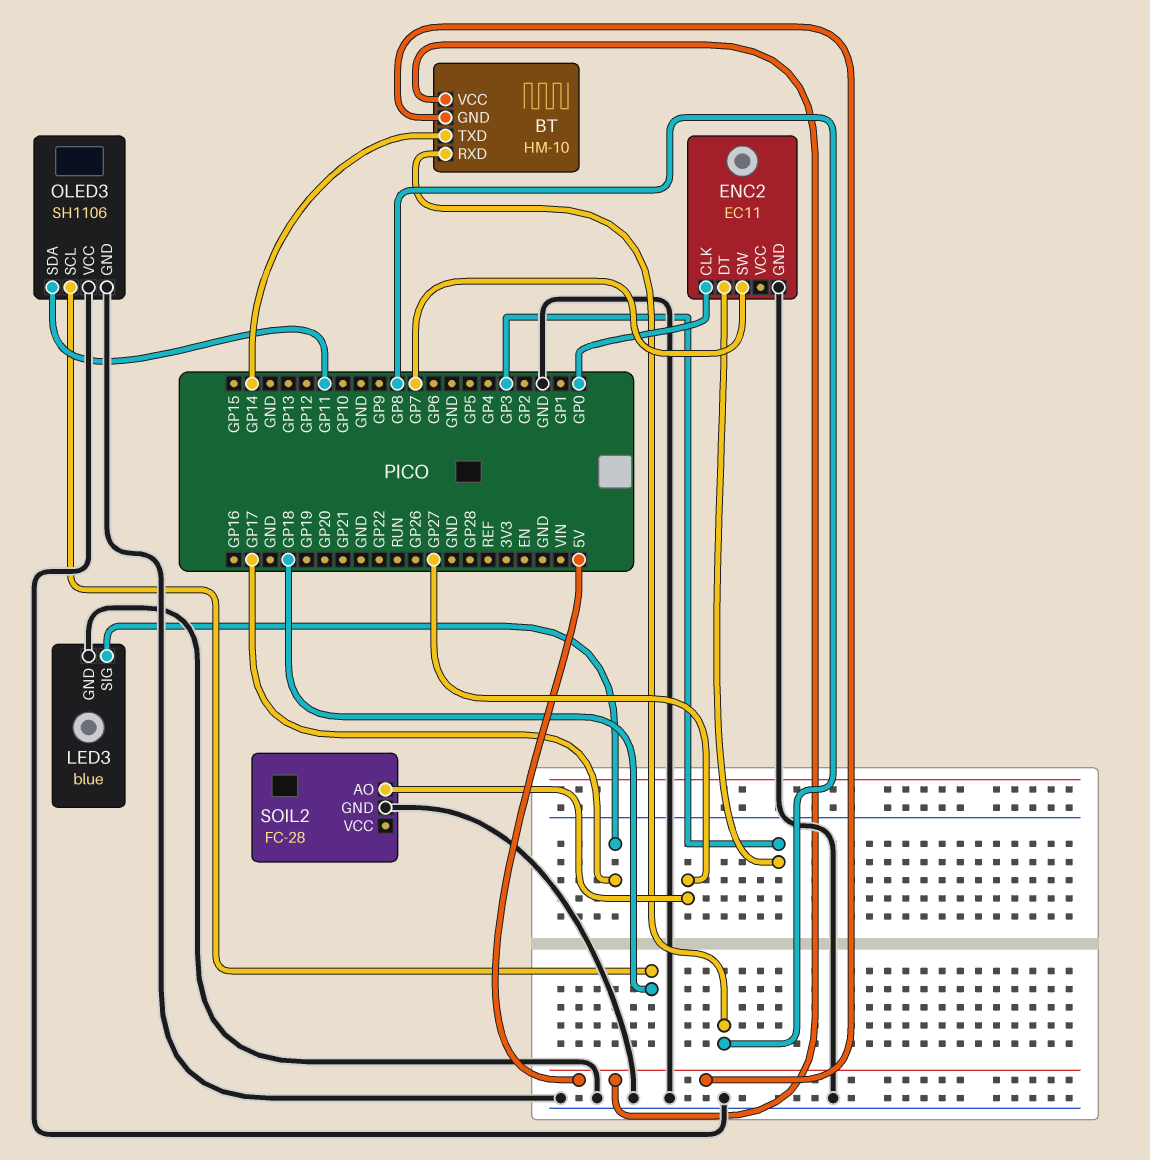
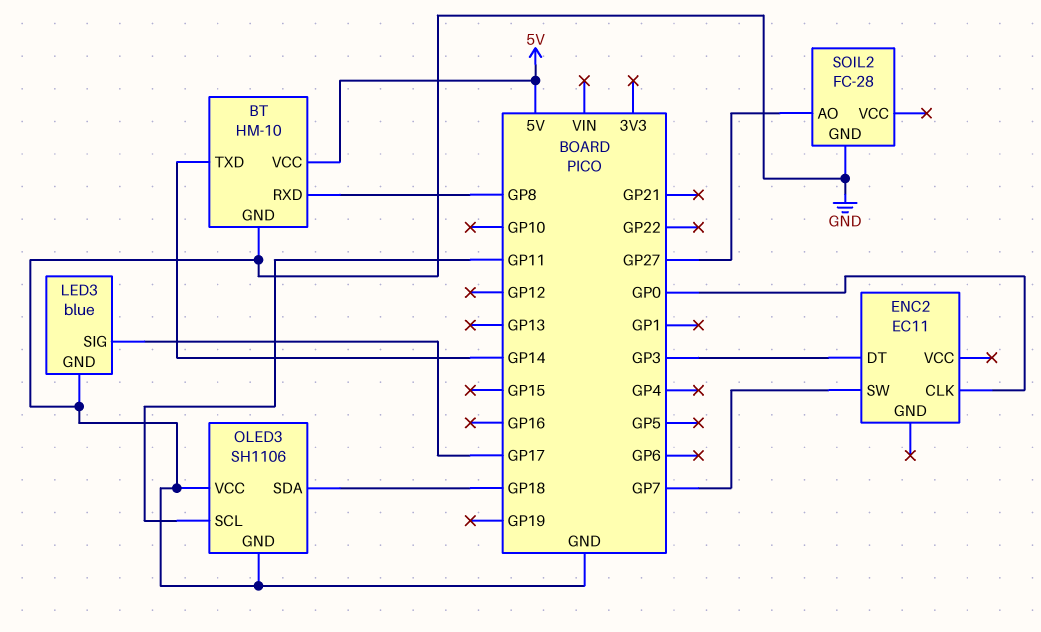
BT pin GND: 5V -> GND
ENC2 pin GND: GND -> none
OLED3 pin SCL: GP18 -> GP11
OLED3 pin SDA: GP11 -> GP18

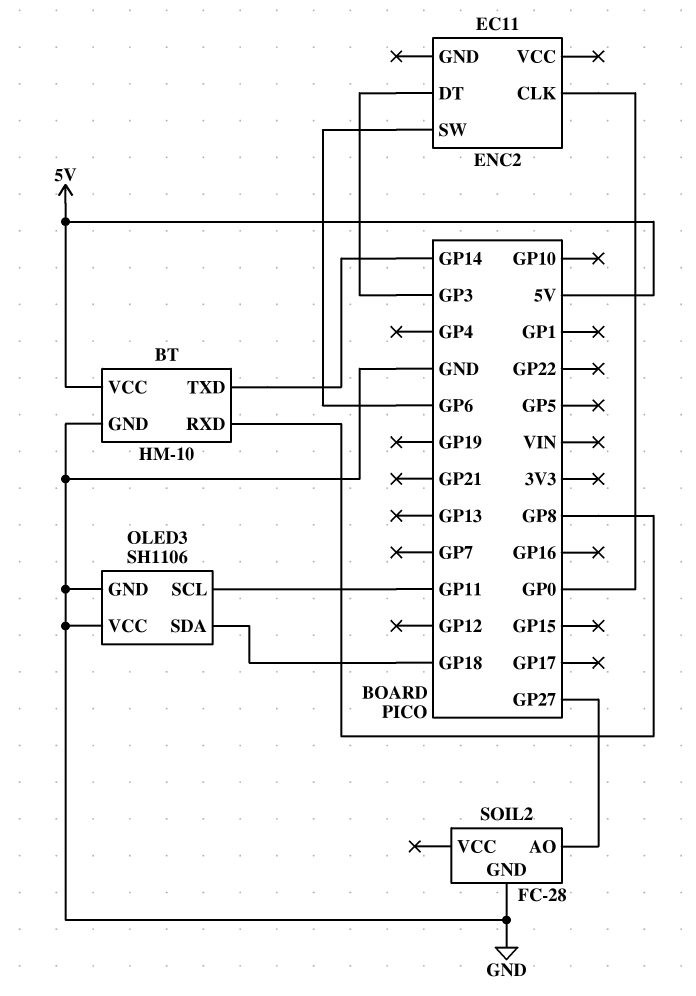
ENC2 pin SW: GP7 -> GP6
LED3: blue -> none
LED3 pin GND: GND -> none
LED3 pin SIG: GP17 -> none

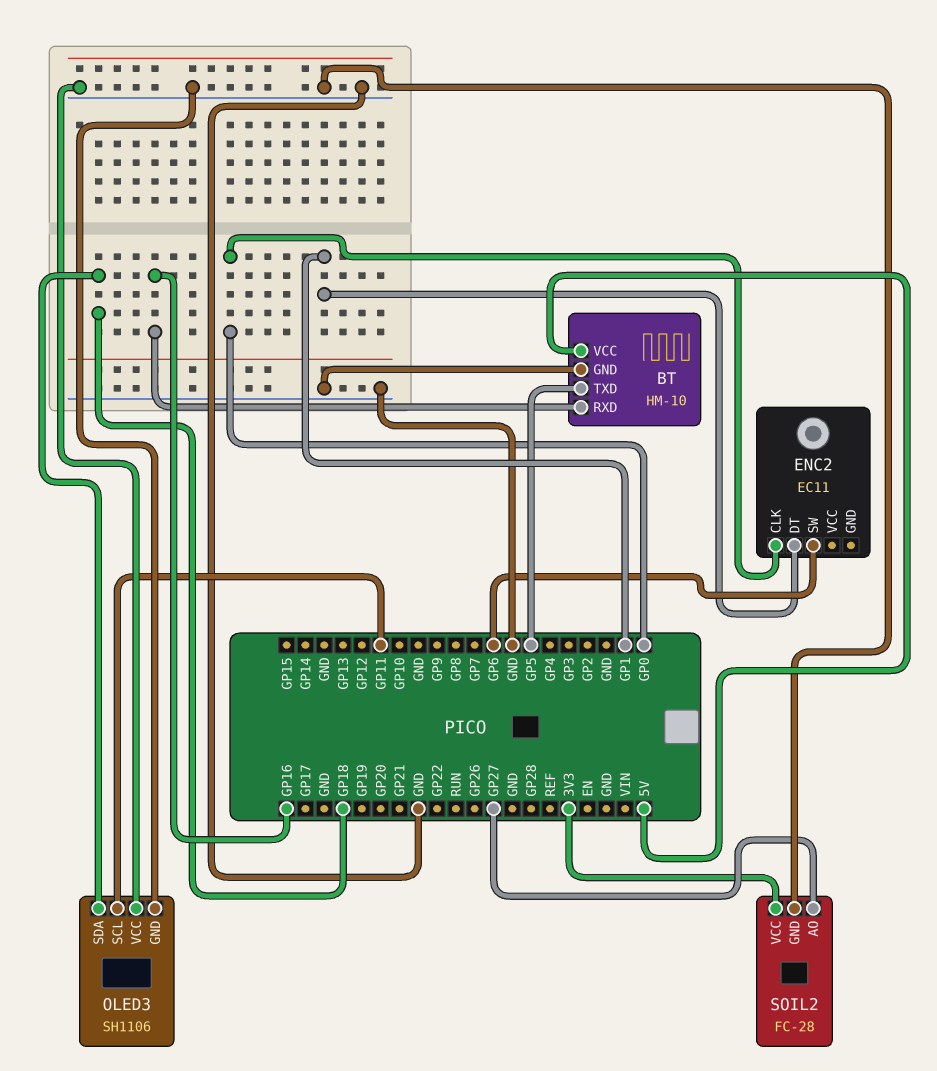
BT pin RXD: GP8 -> GP16
BT pin TXD: GP14 -> GP5
ENC2 pin DT: GP3 -> GP1
SOIL2 pin VCC: none -> 3V3

